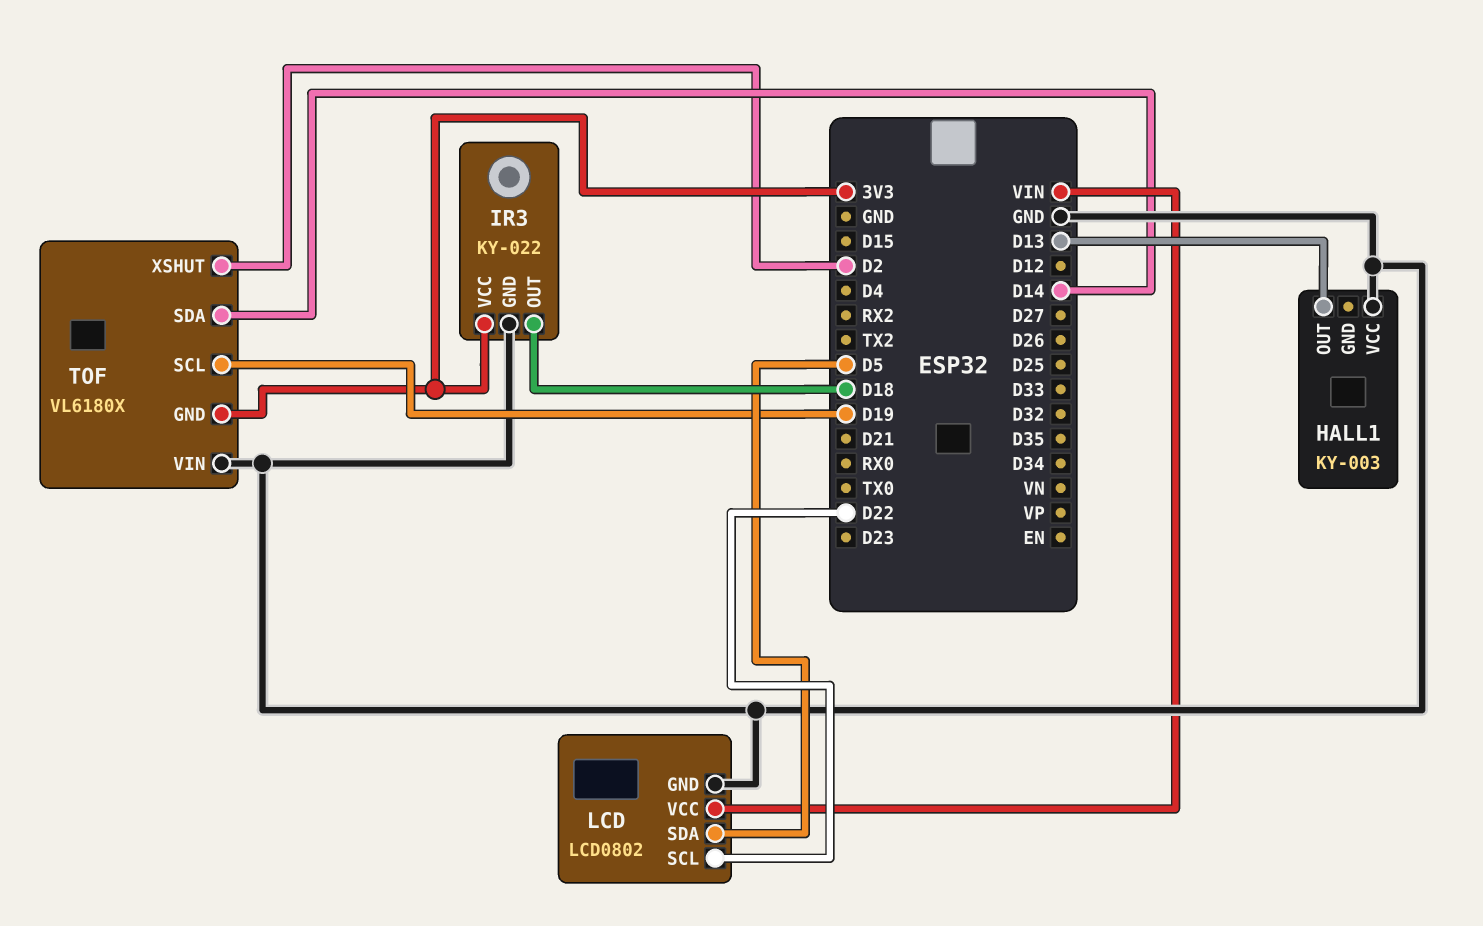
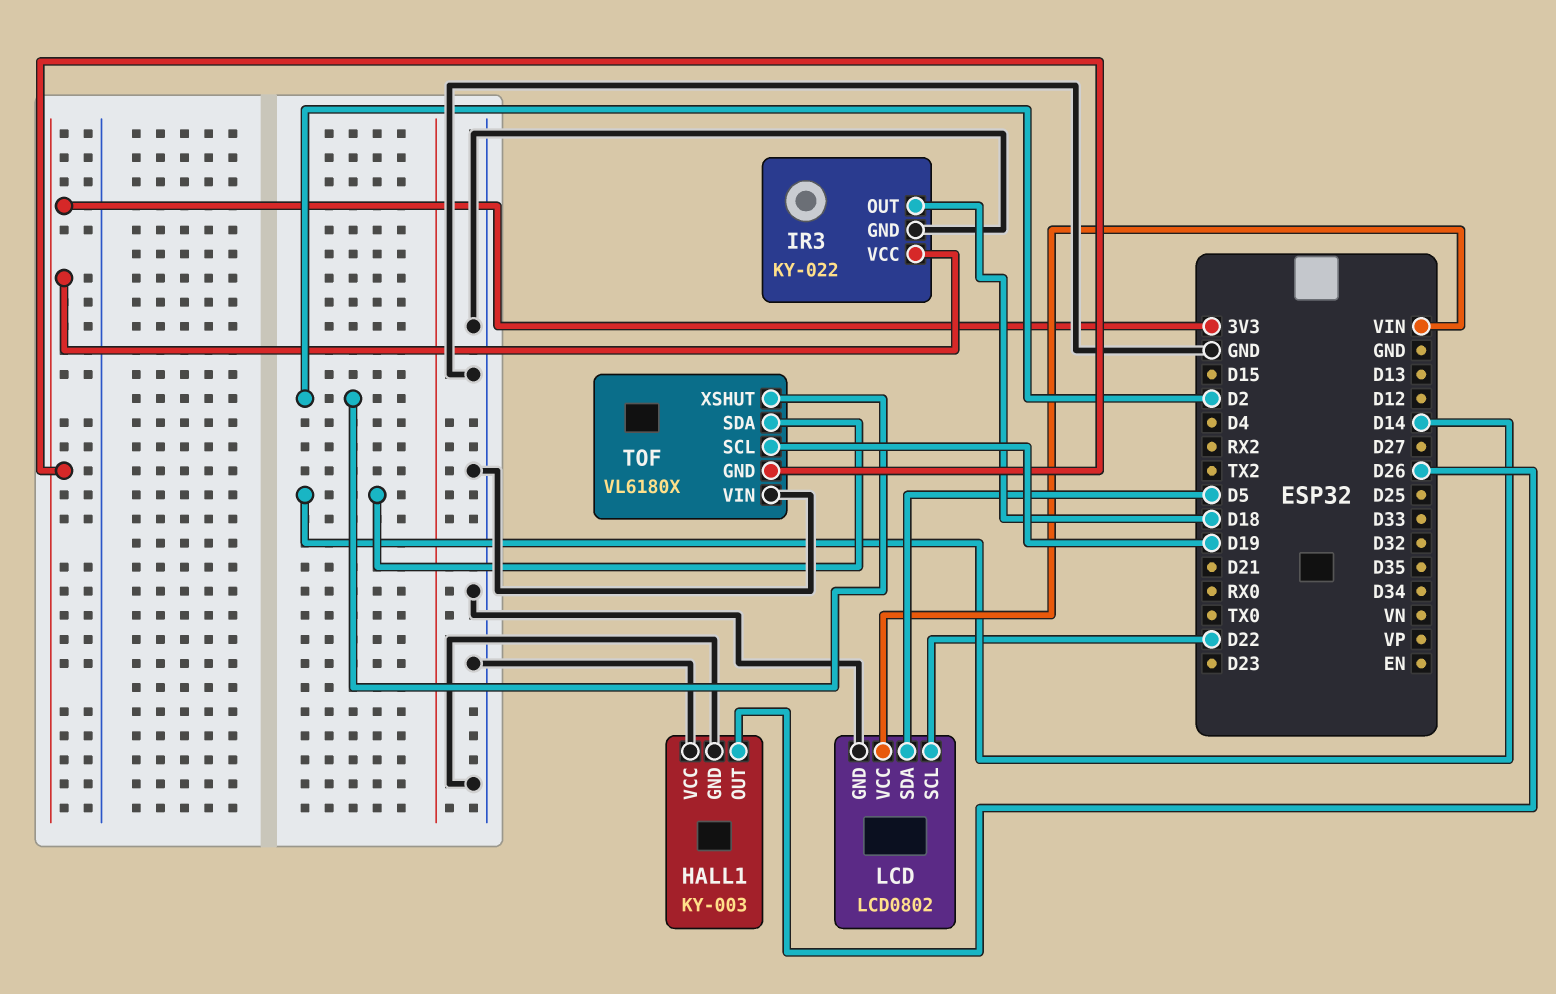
HALL1 pin GND: none -> GND
HALL1 pin OUT: D13 -> D26

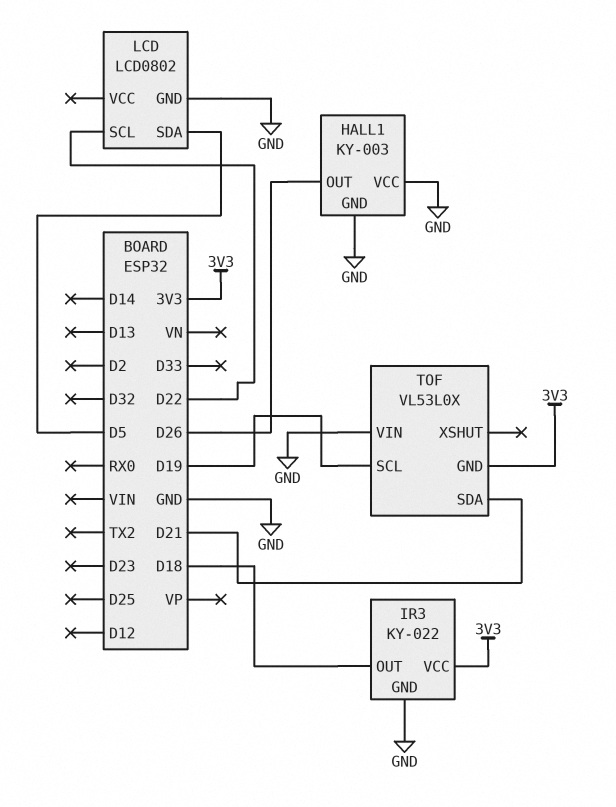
LCD pin VCC: VIN -> none
TOF: VL6180X -> VL53L0X
TOF pin SDA: D14 -> D21
TOF pin XSHUT: D2 -> none

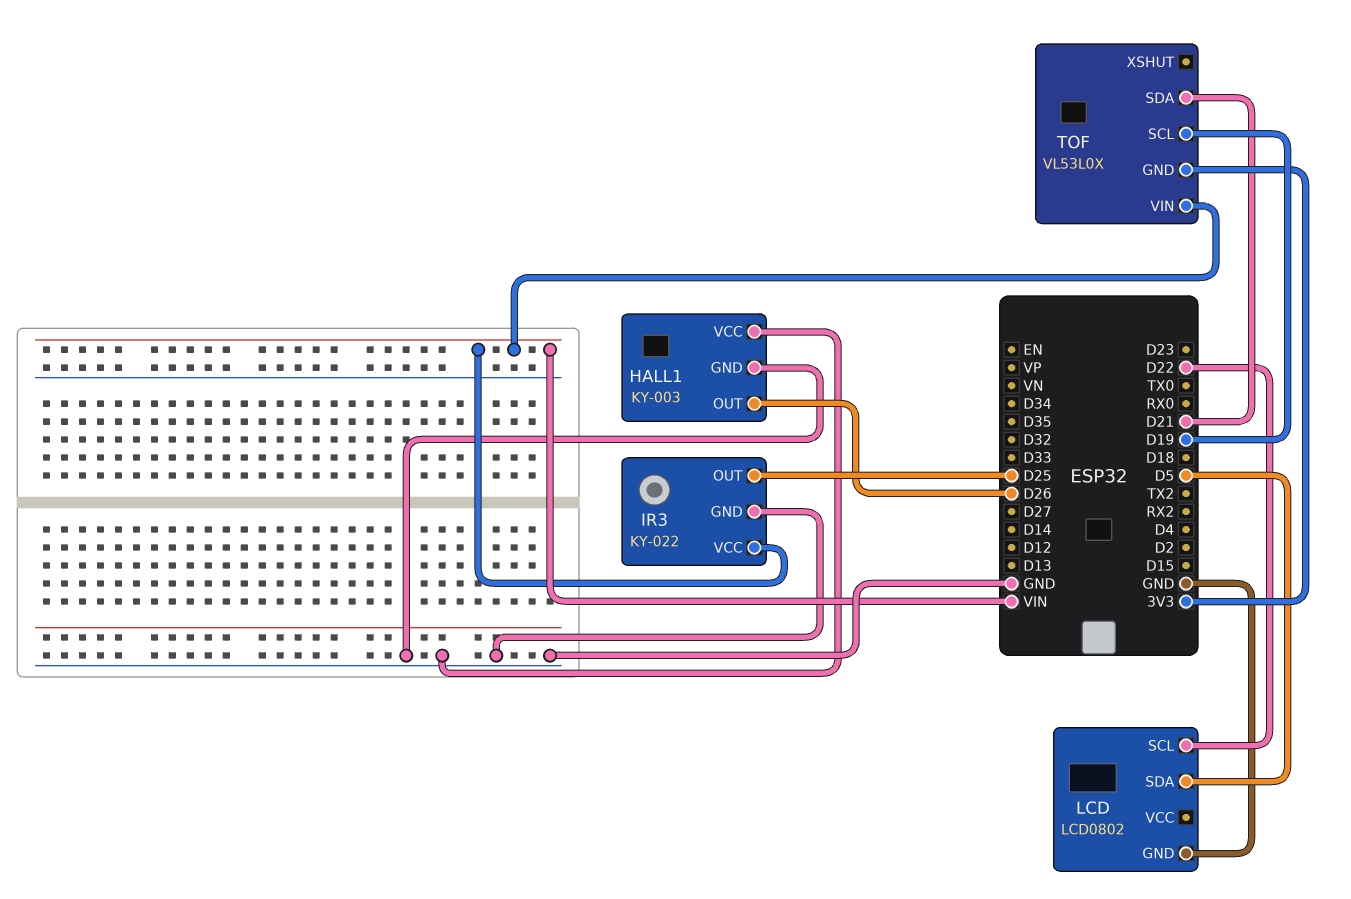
IR3 pin OUT: D18 -> D25
IR3 pin VCC: 3V3 -> VIN
TOF pin VIN: GND -> VIN

